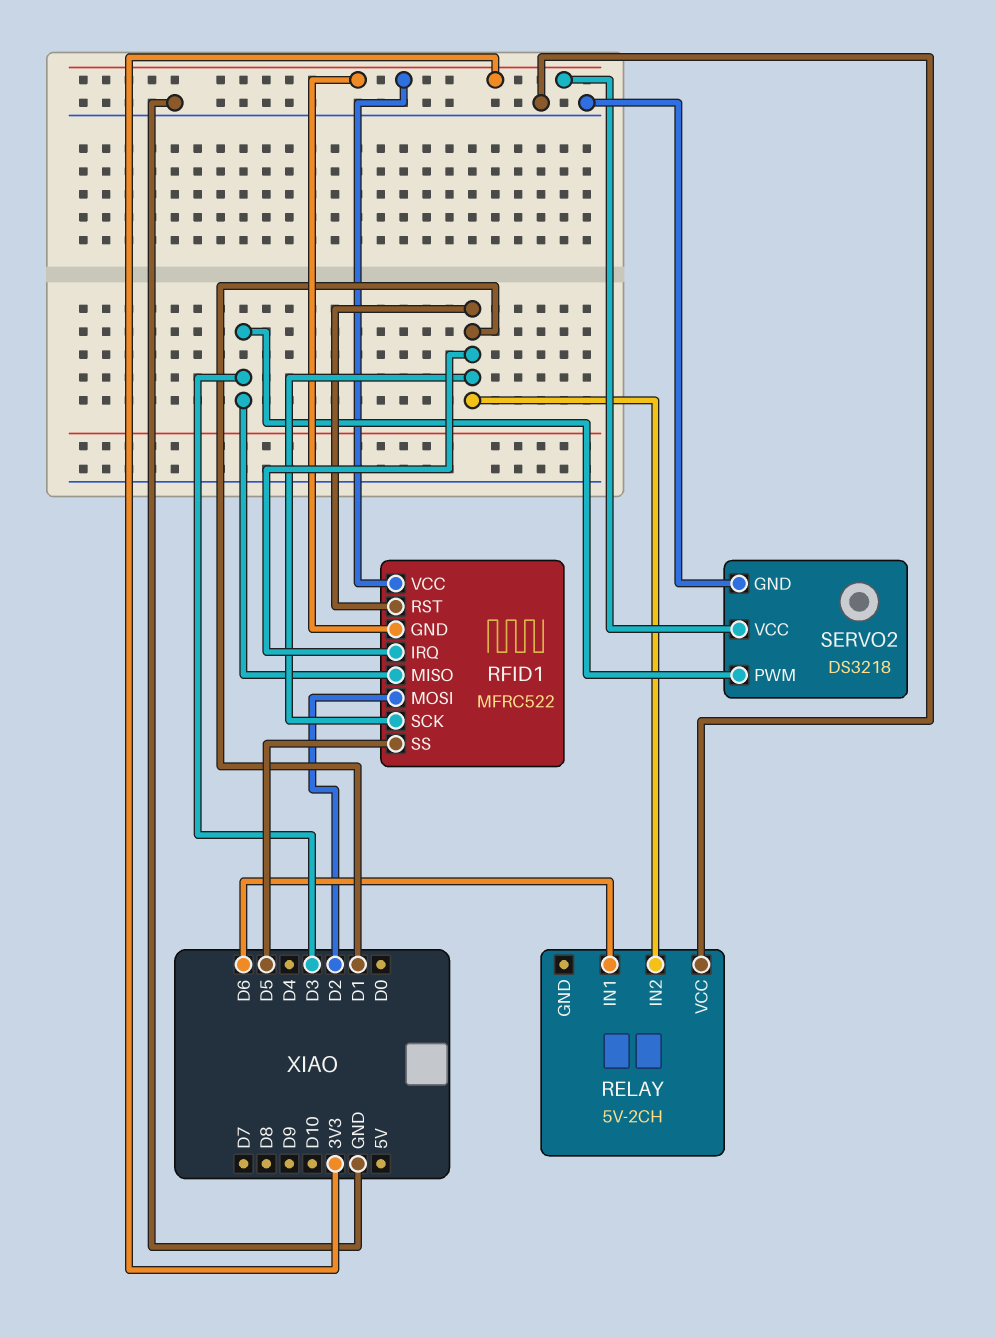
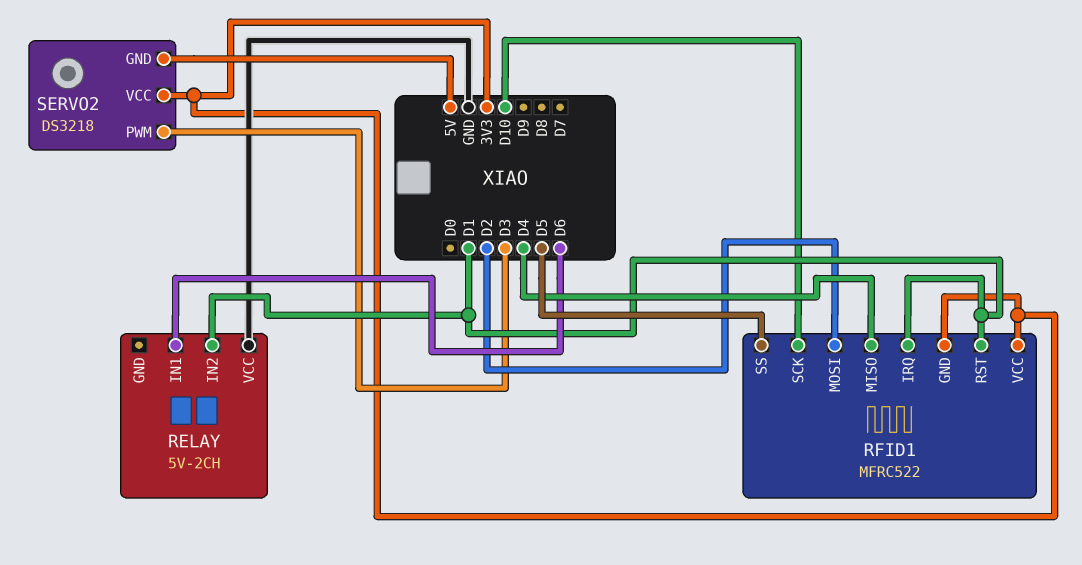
RFID1 pin MISO: D3 -> D4
RFID1 pin SCK: D1 -> D10
SERVO2 pin GND: GND -> 5V

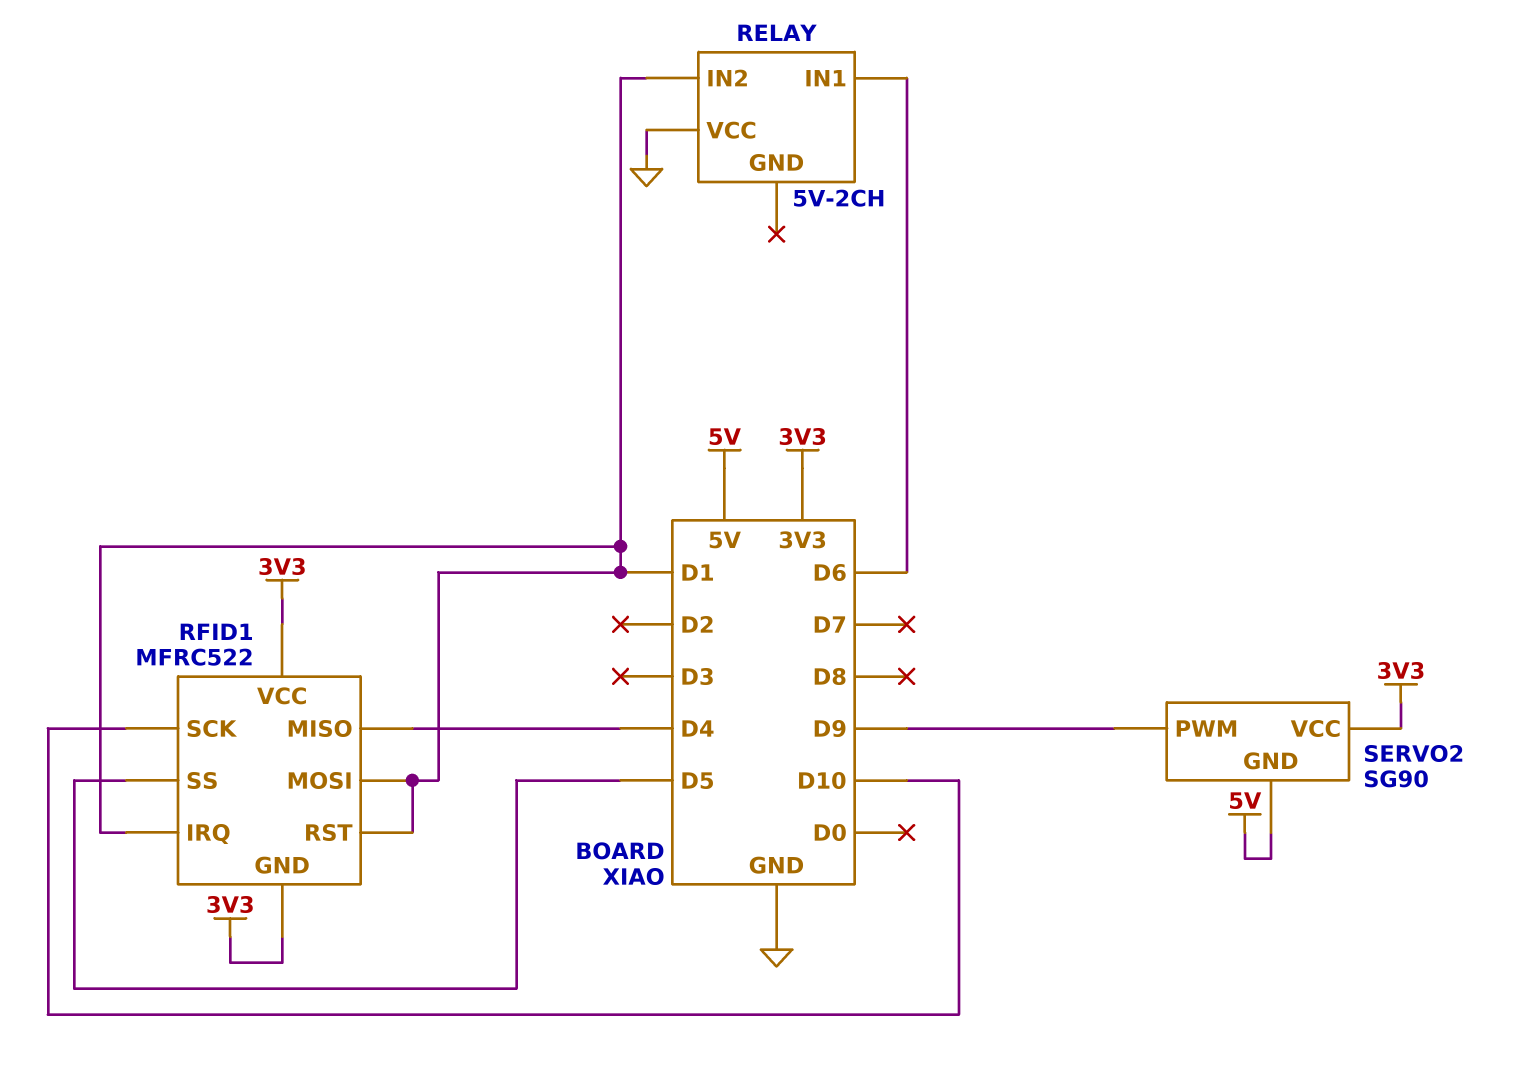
RFID1 pin MOSI: D2 -> D1
SERVO2: DS3218 -> SG90
SERVO2 pin PWM: D3 -> D9

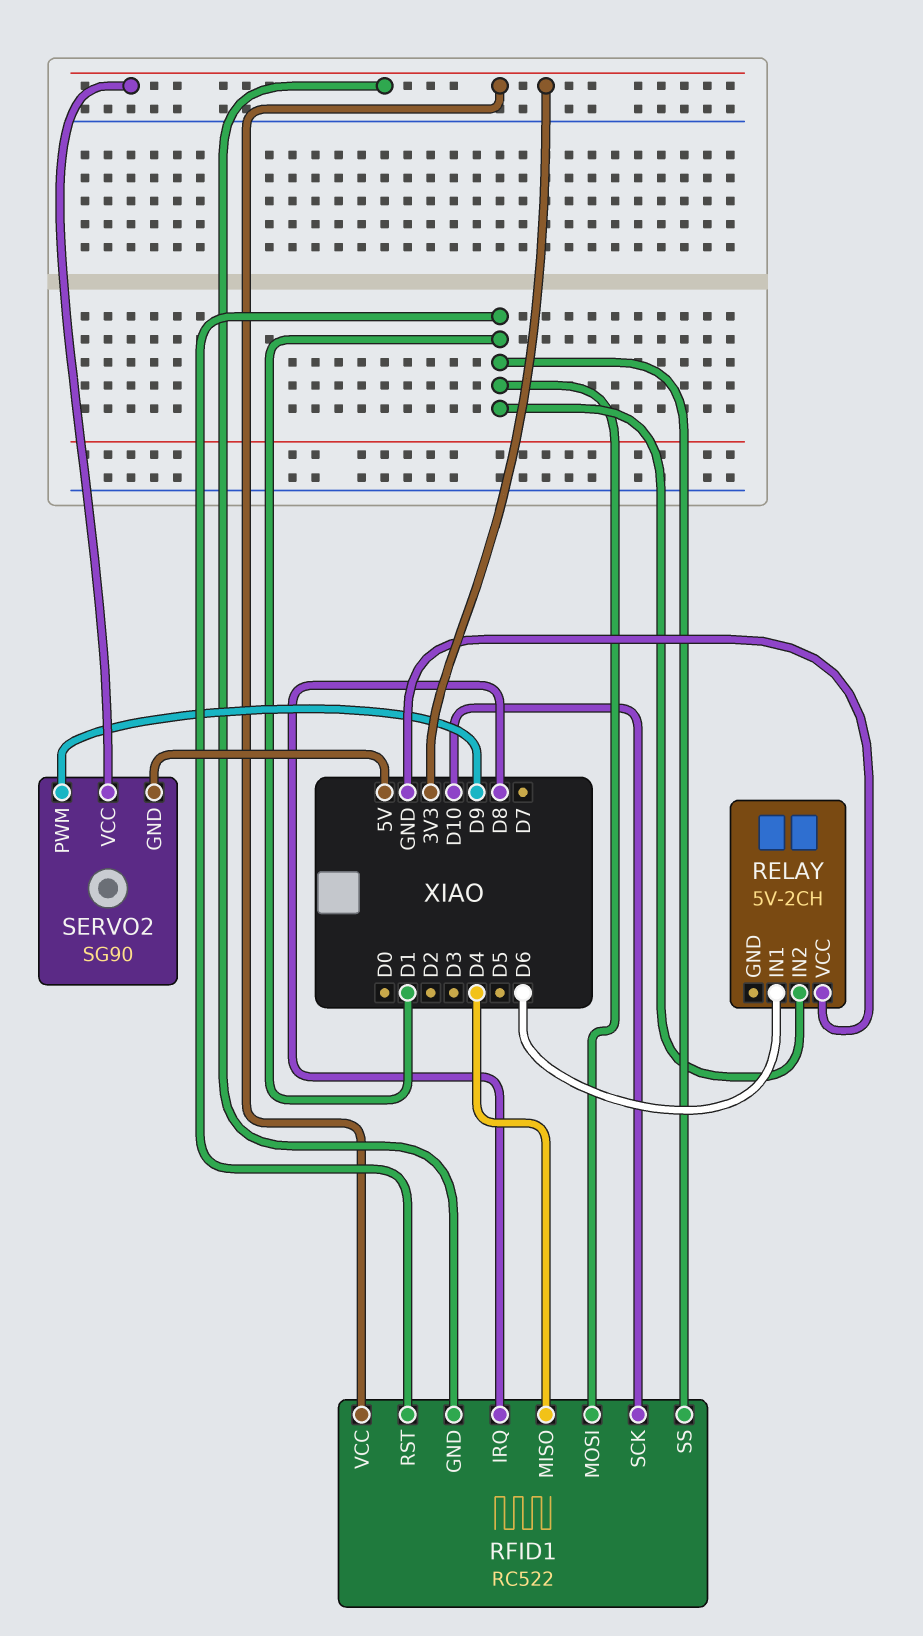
RFID1: MFRC522 -> RC522
RFID1 pin IRQ: D1 -> D8
RFID1 pin SS: D5 -> D1

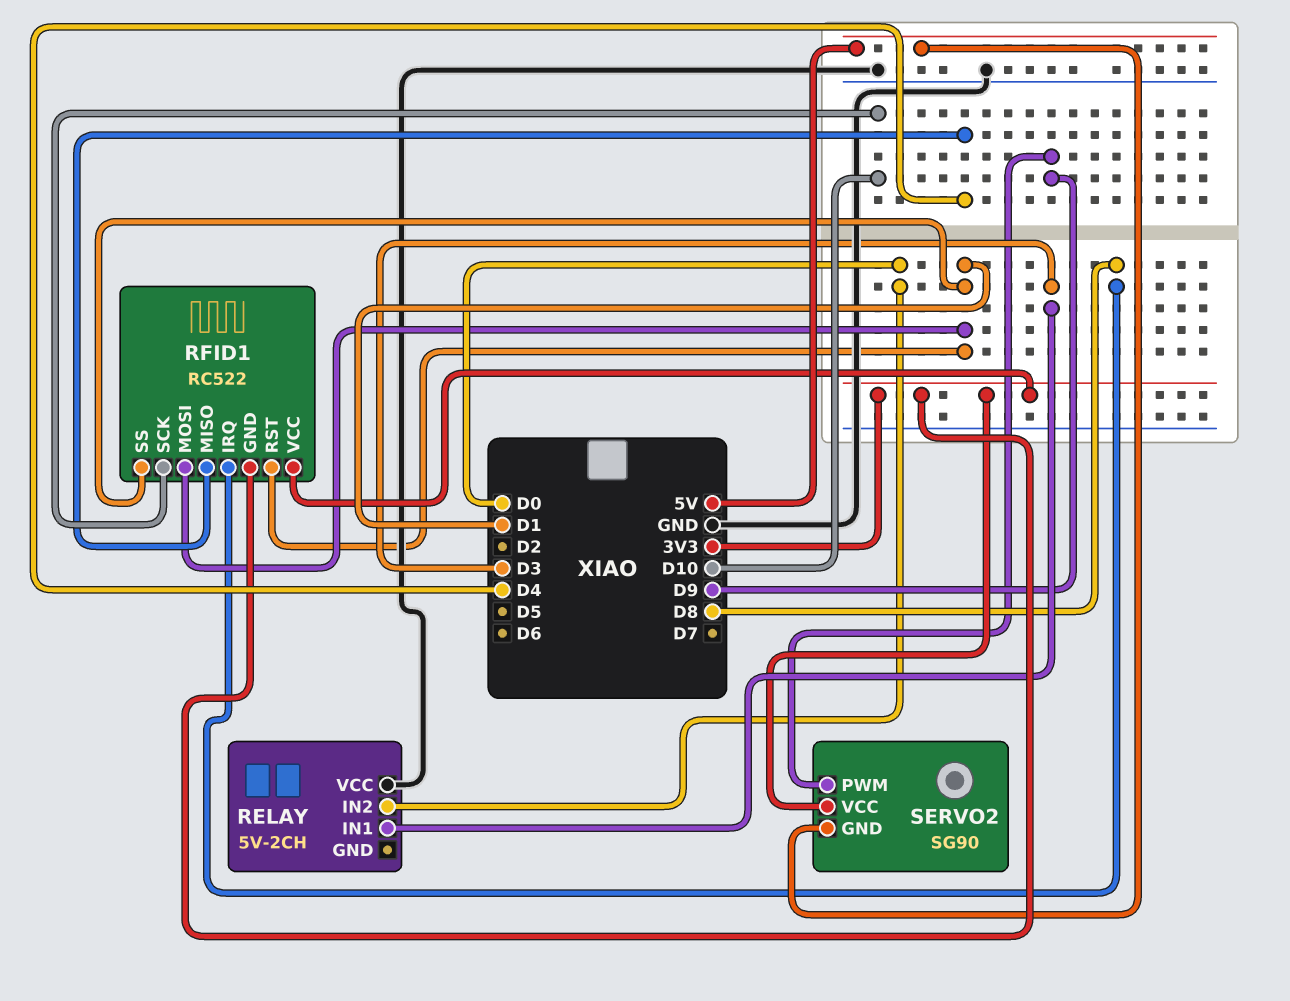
RELAY pin IN1: D6 -> D3
RELAY pin IN2: D1 -> D0

